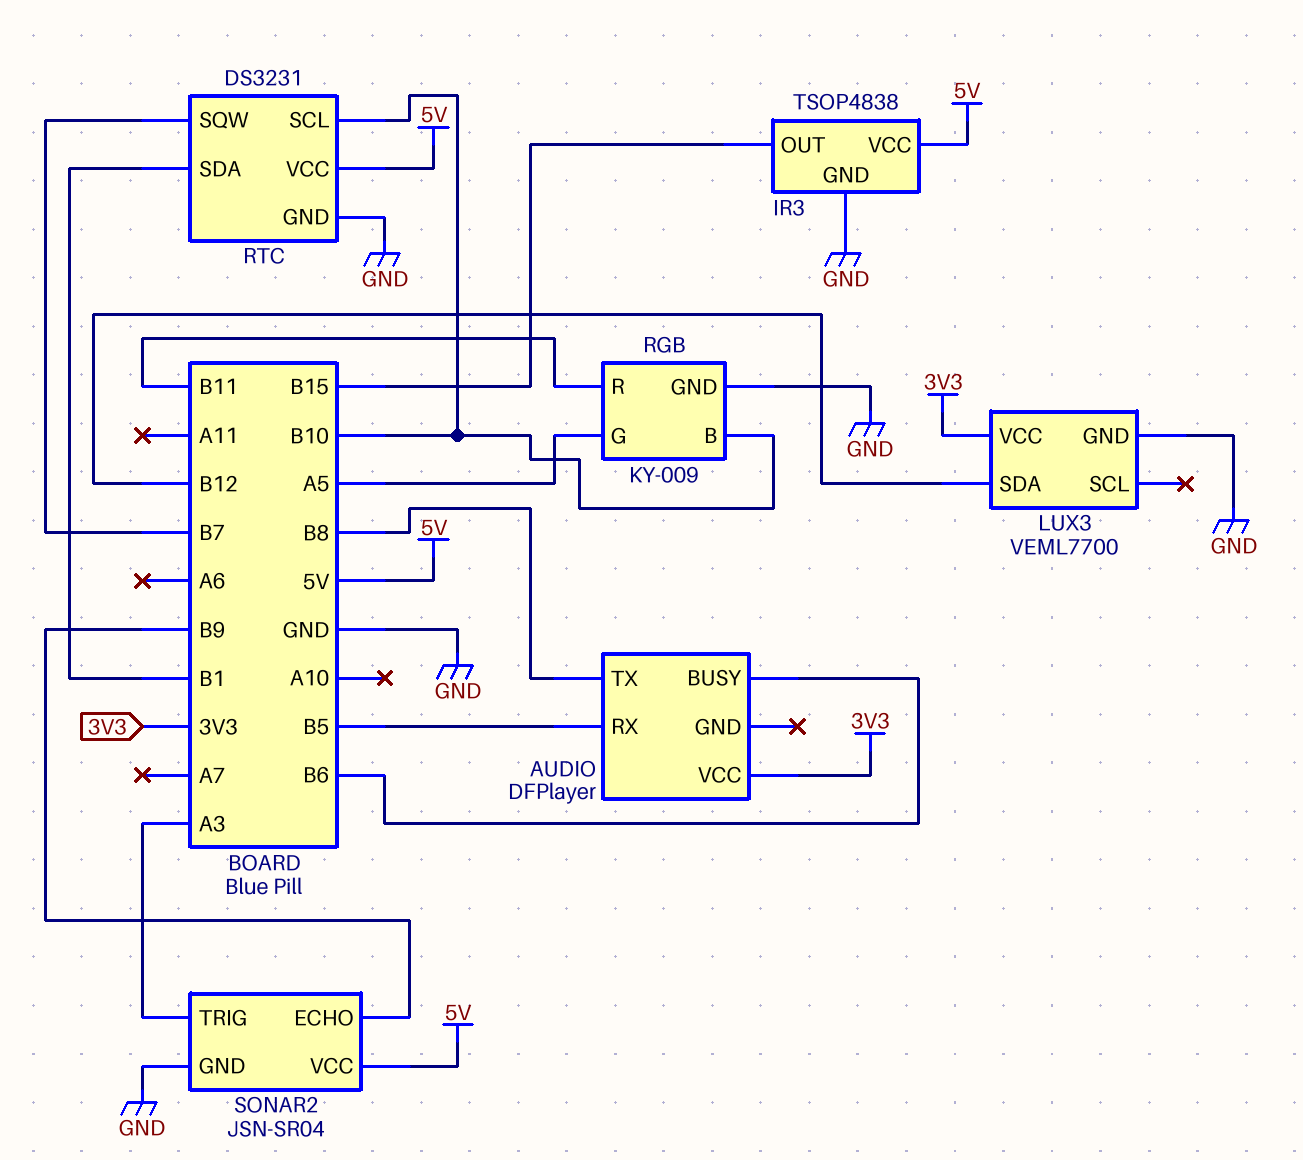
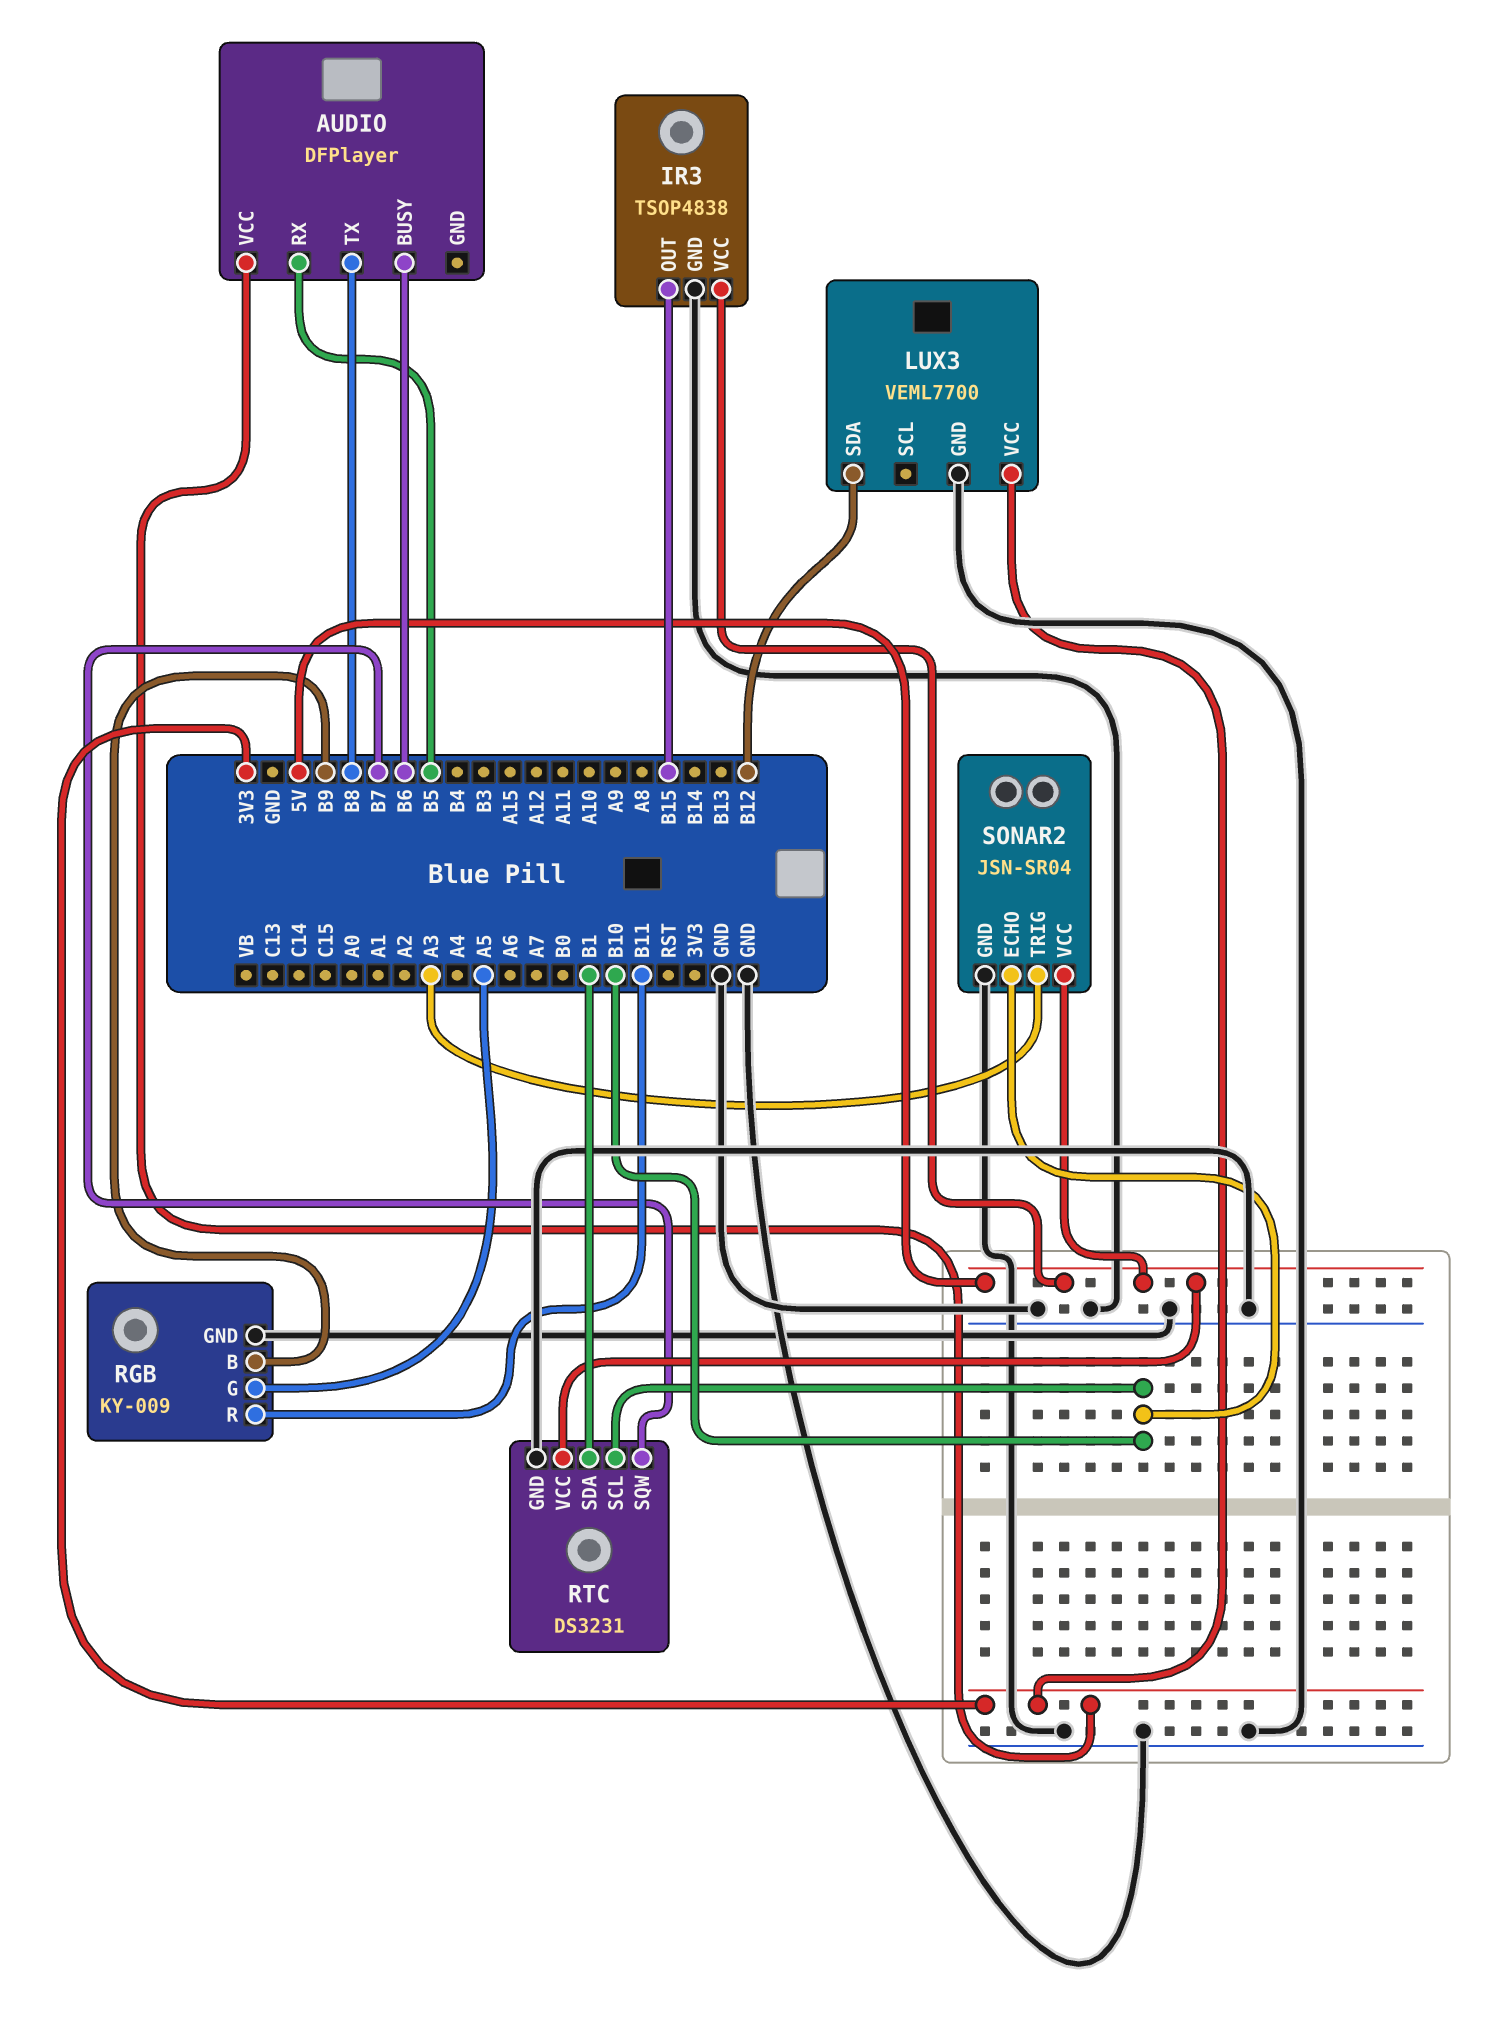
RGB pin B: B10 -> B9
SONAR2 pin ECHO: B9 -> B10

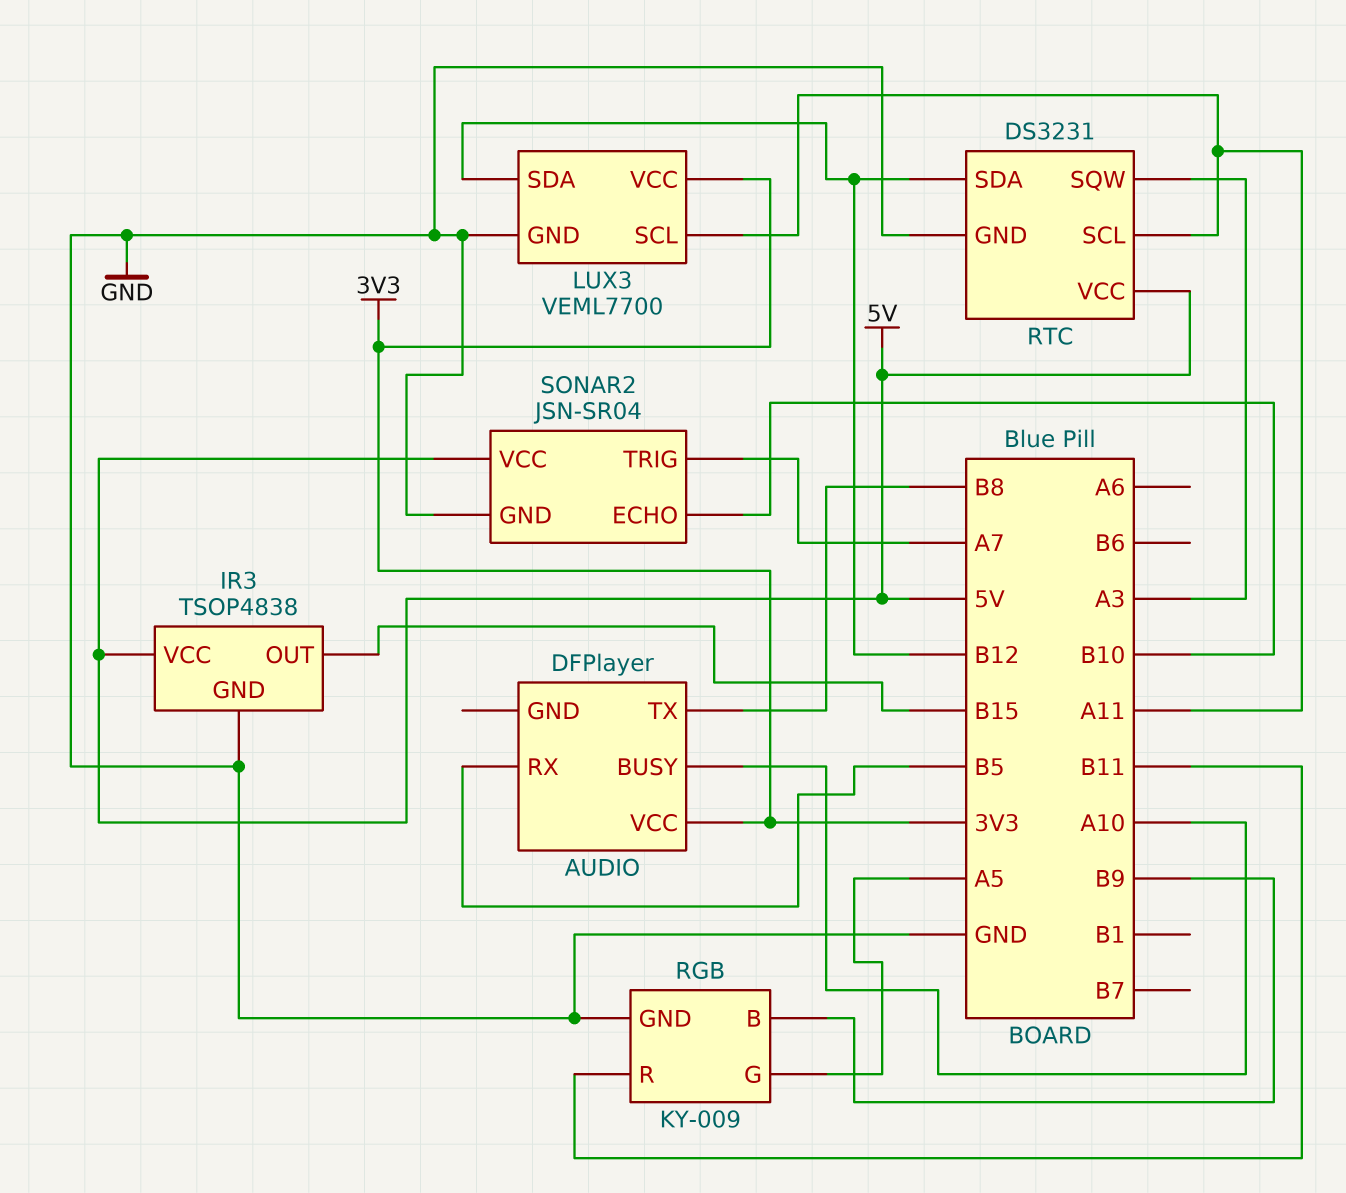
AUDIO pin BUSY: B6 -> A10
LUX3 pin SCL: none -> A11
RTC pin SCL: B10 -> A11
RTC pin SDA: B1 -> B12
RTC pin SQW: B7 -> A3
SONAR2 pin TRIG: A3 -> A7

